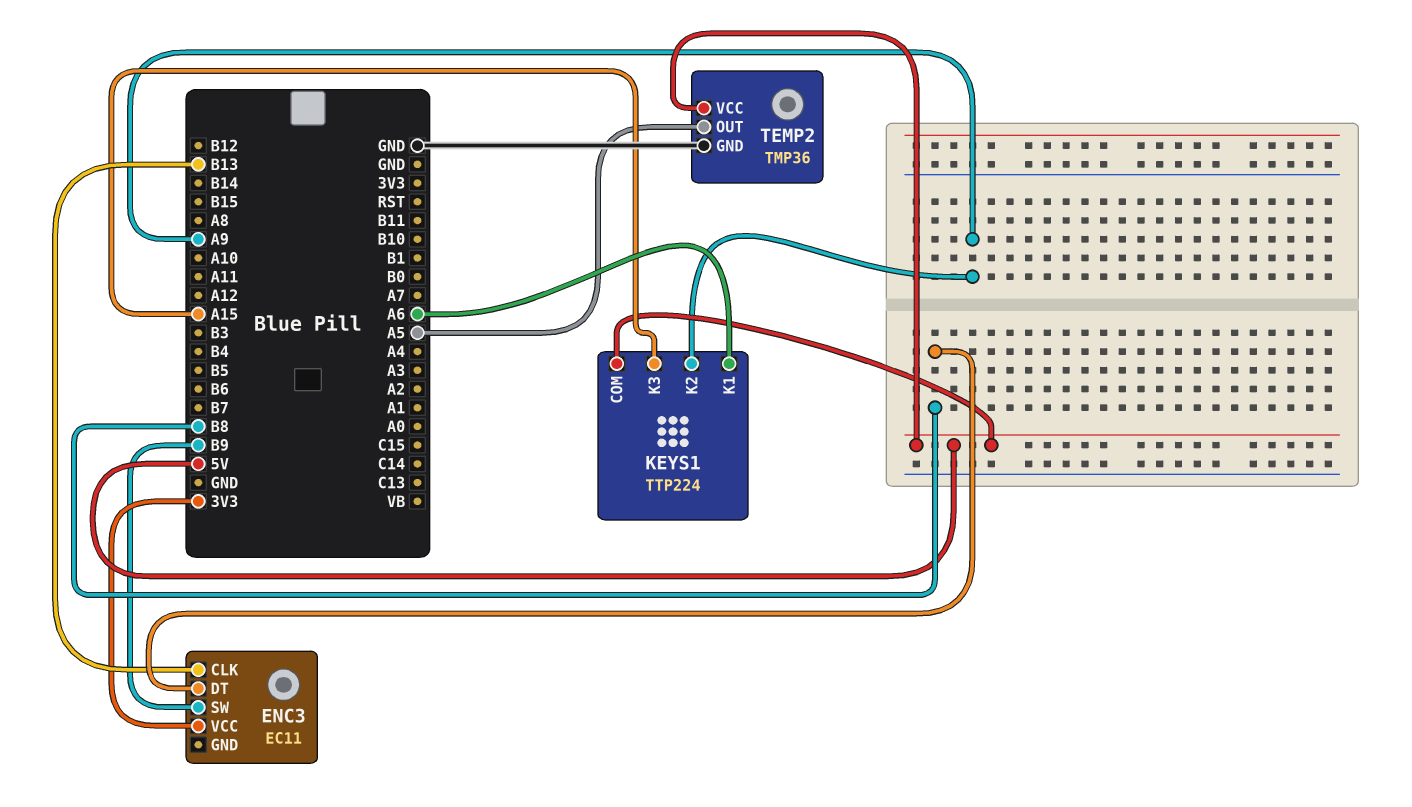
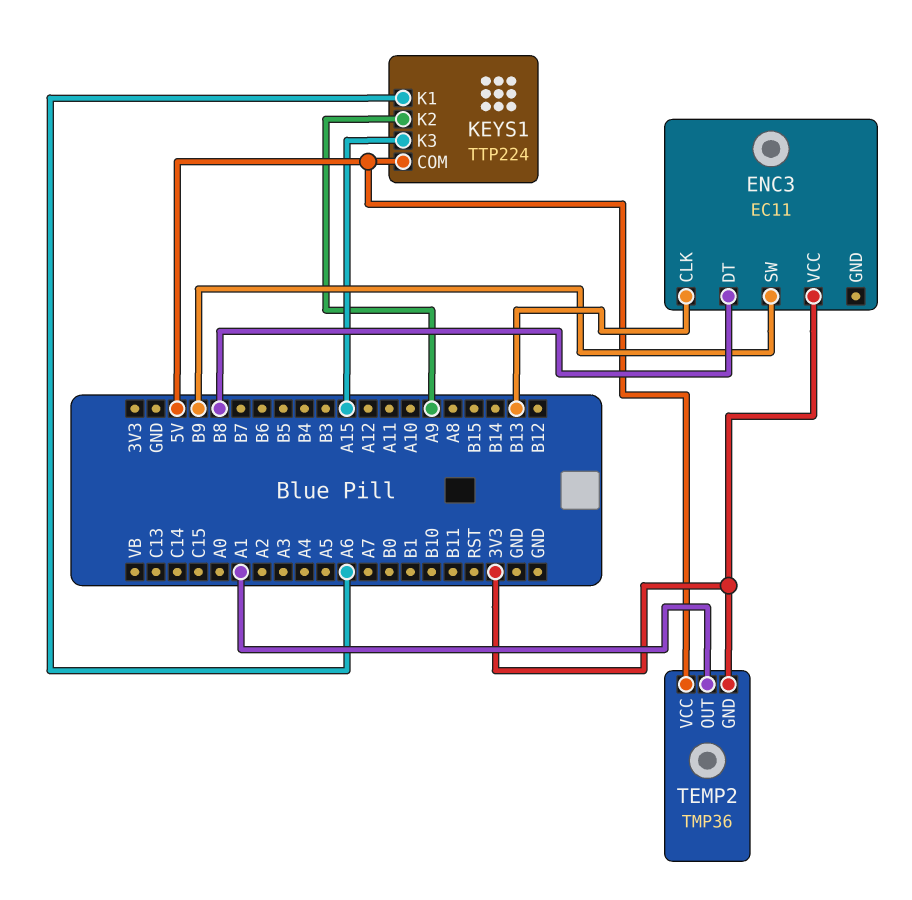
TEMP2 pin GND: GND -> 3V3
TEMP2 pin OUT: A5 -> A1

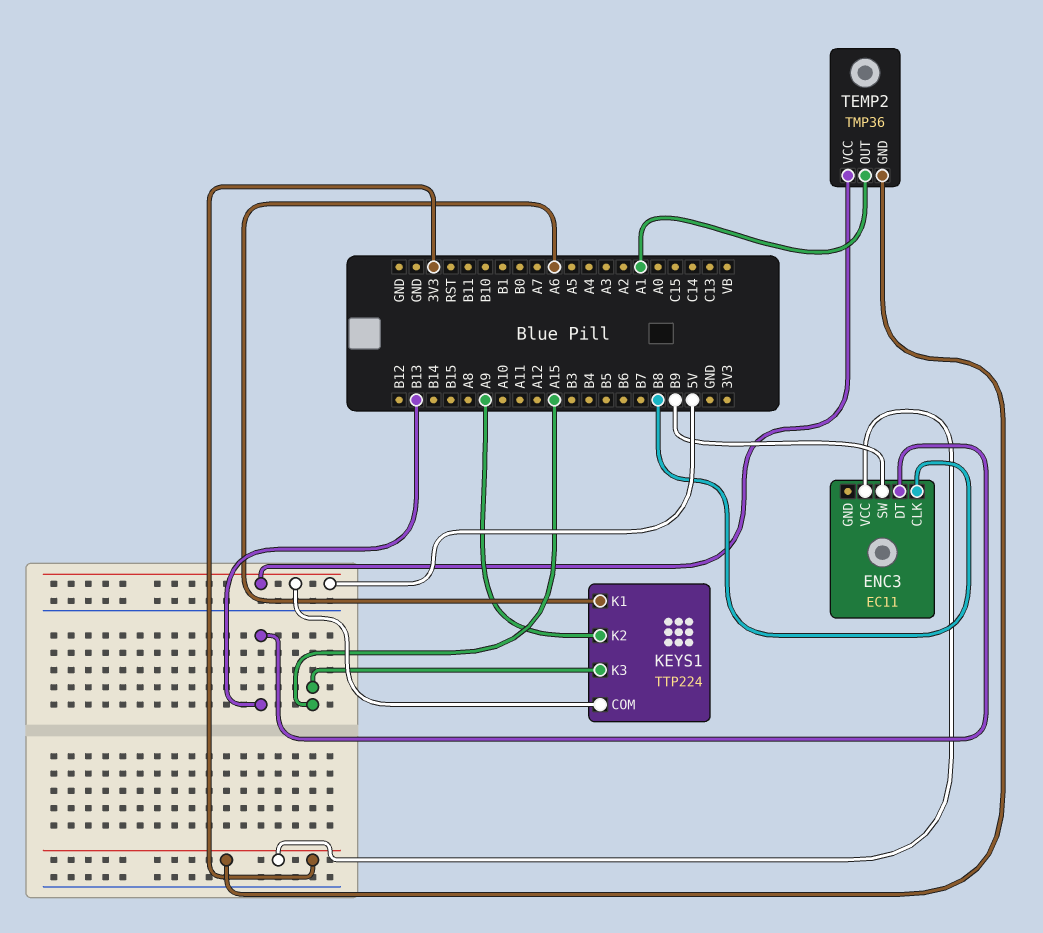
ENC3 pin CLK: B13 -> B8
ENC3 pin DT: B8 -> B13

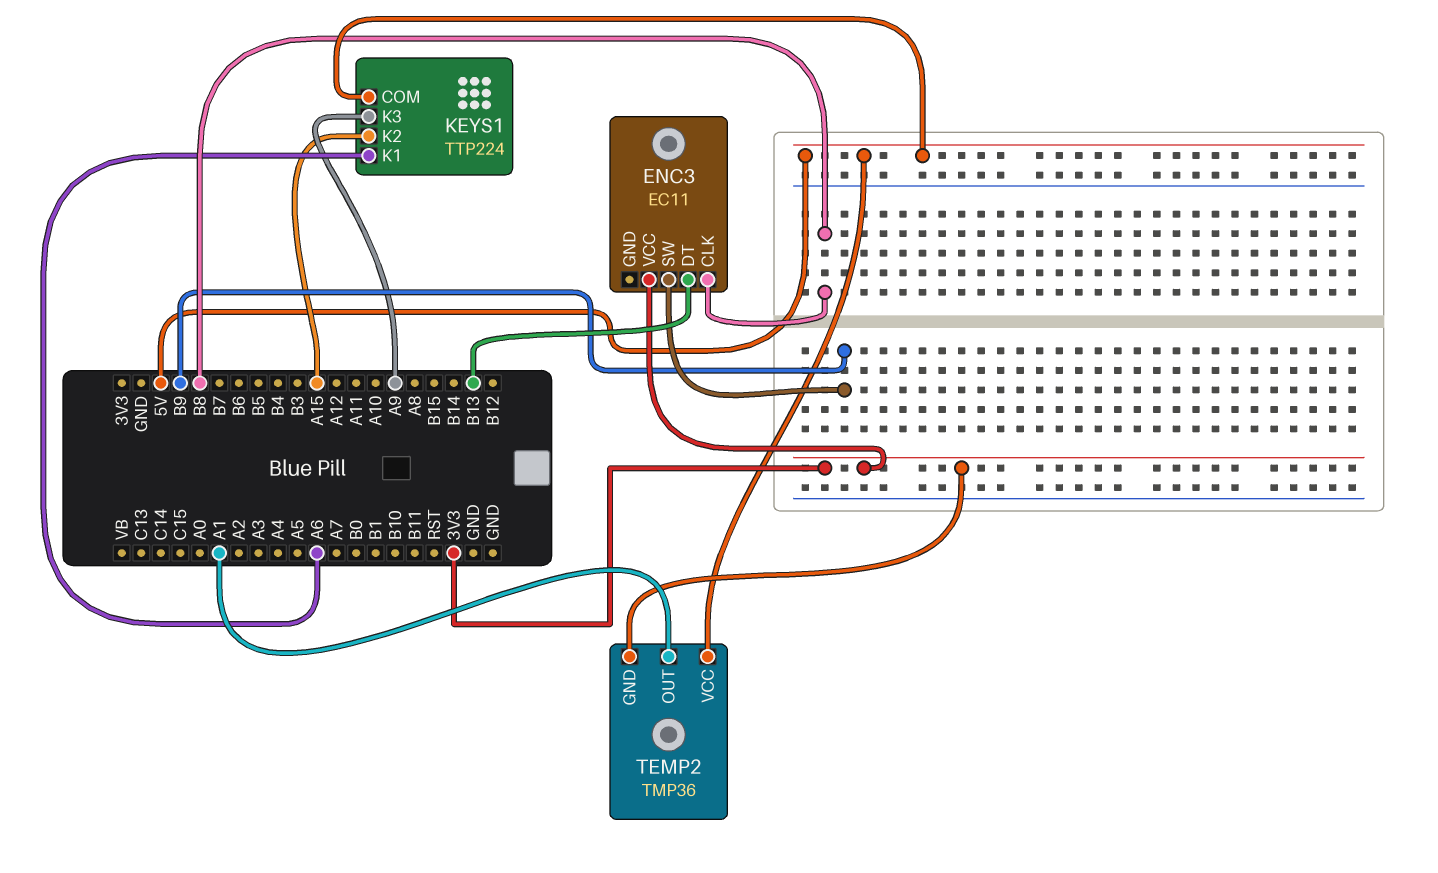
KEYS1 pin K2: A9 -> A15
KEYS1 pin K3: A15 -> A9

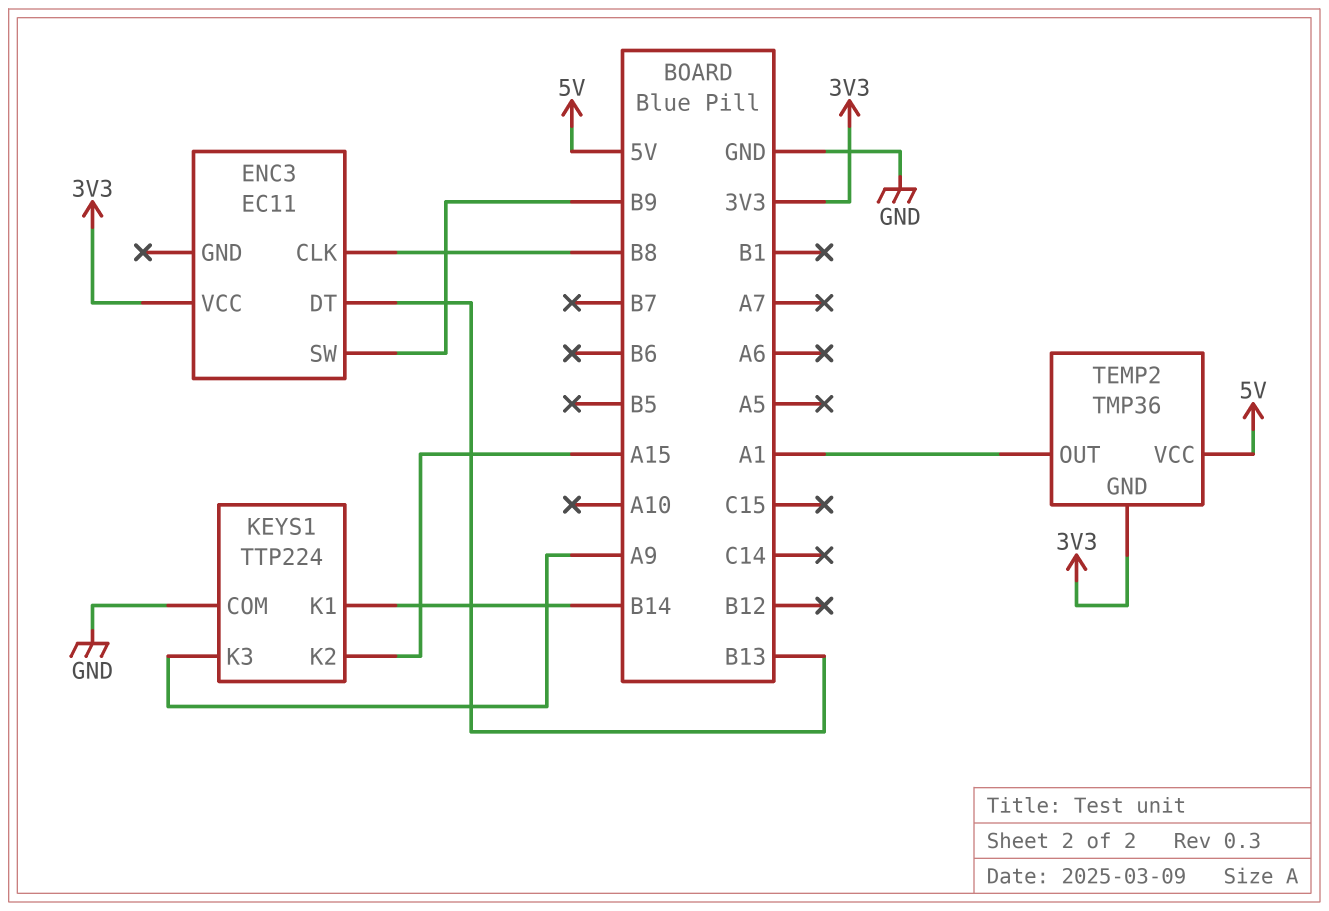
KEYS1 pin COM: 5V -> GND
KEYS1 pin K1: A6 -> B14

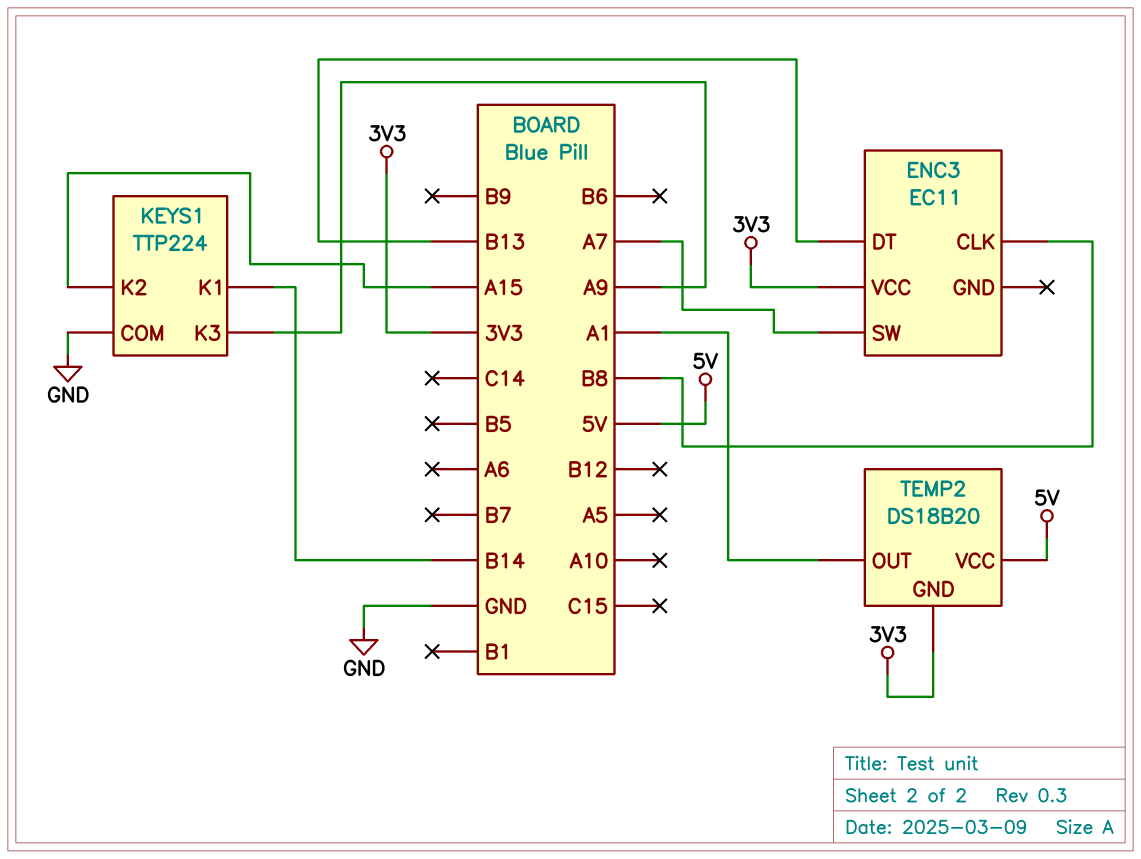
ENC3 pin SW: B9 -> A7
TEMP2: TMP36 -> DS18B20

